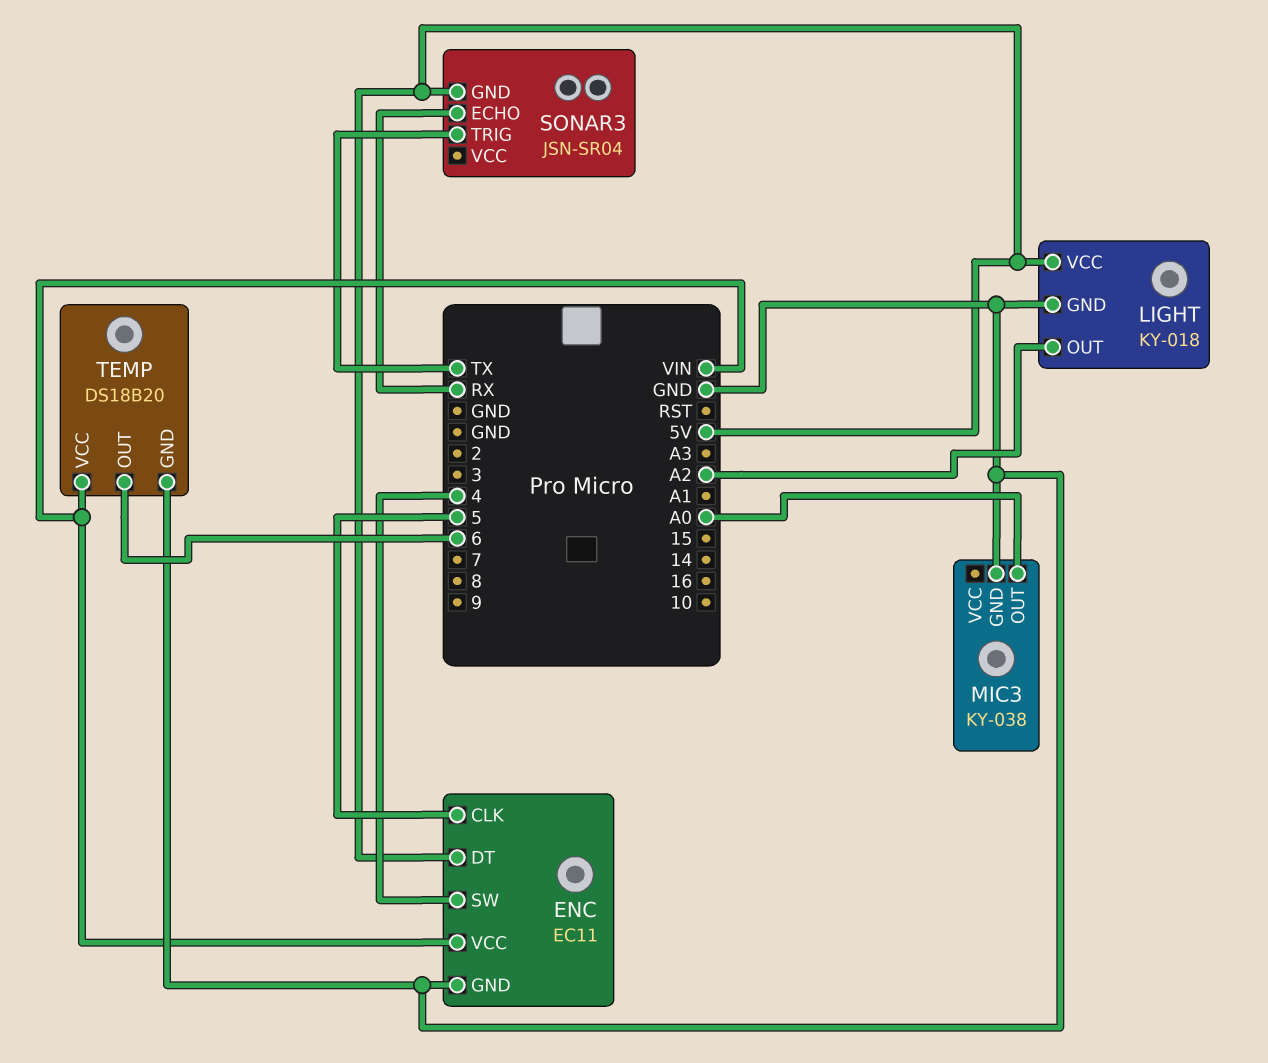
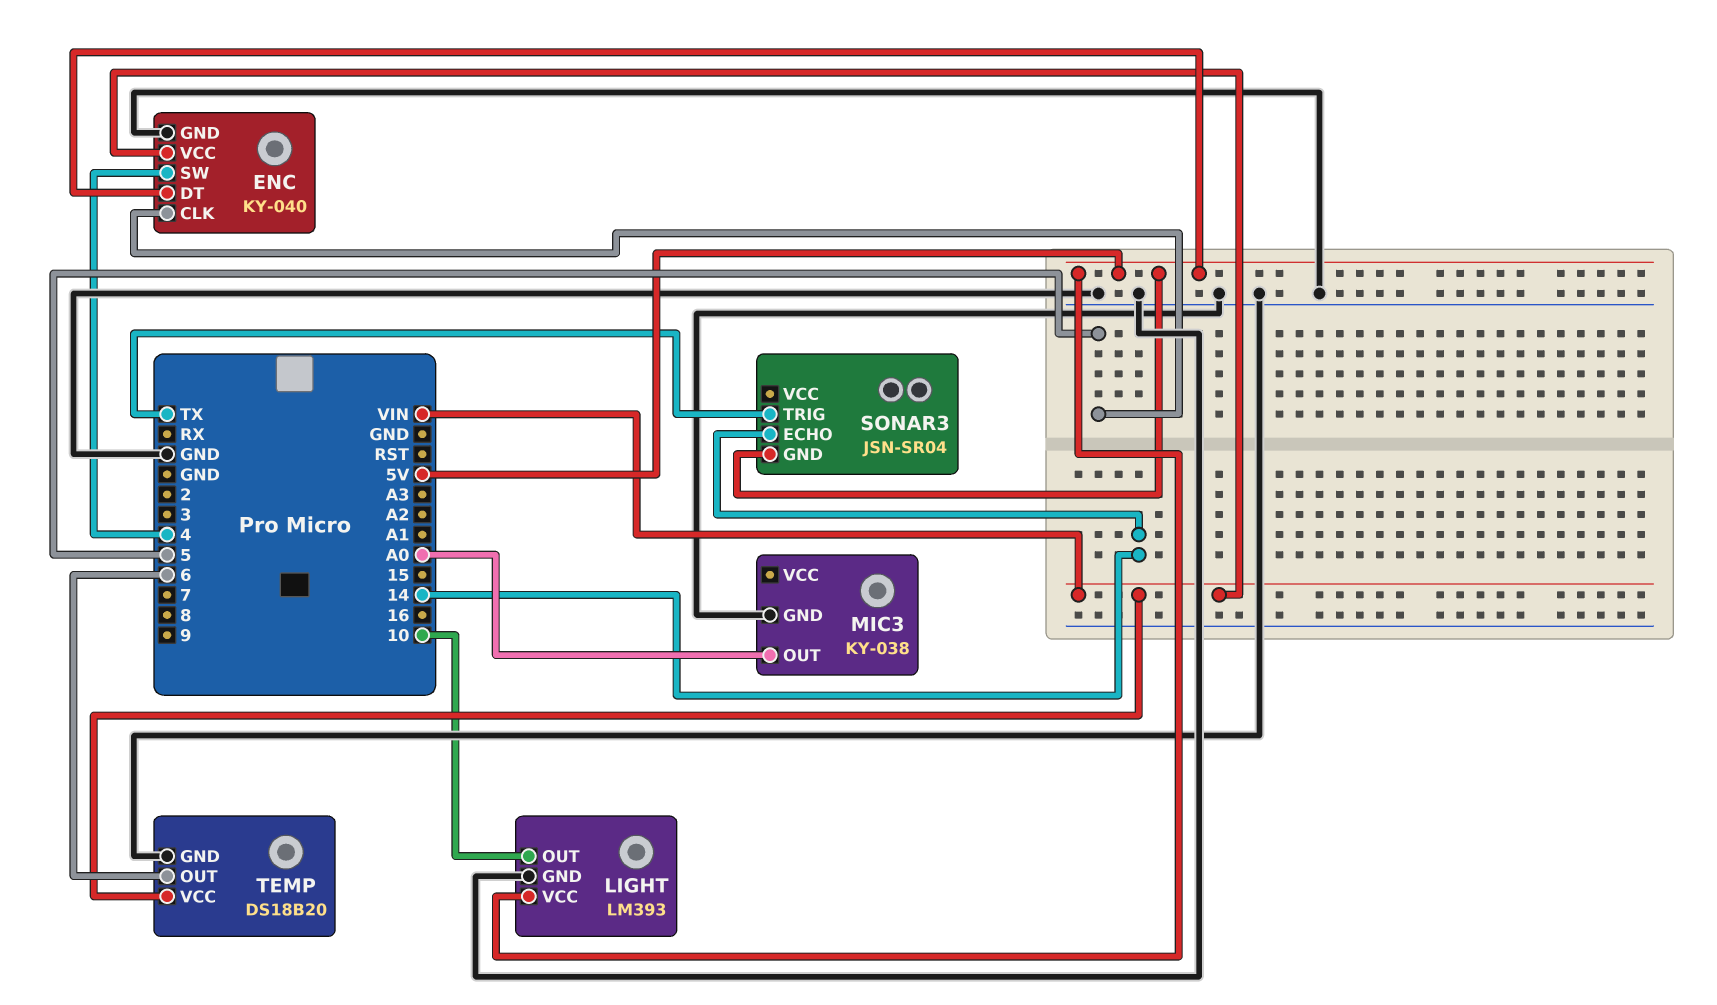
ENC: EC11 -> KY-040
LIGHT: KY-018 -> LM393
LIGHT pin OUT: A2 -> 10
SONAR3 pin ECHO: RX -> 14

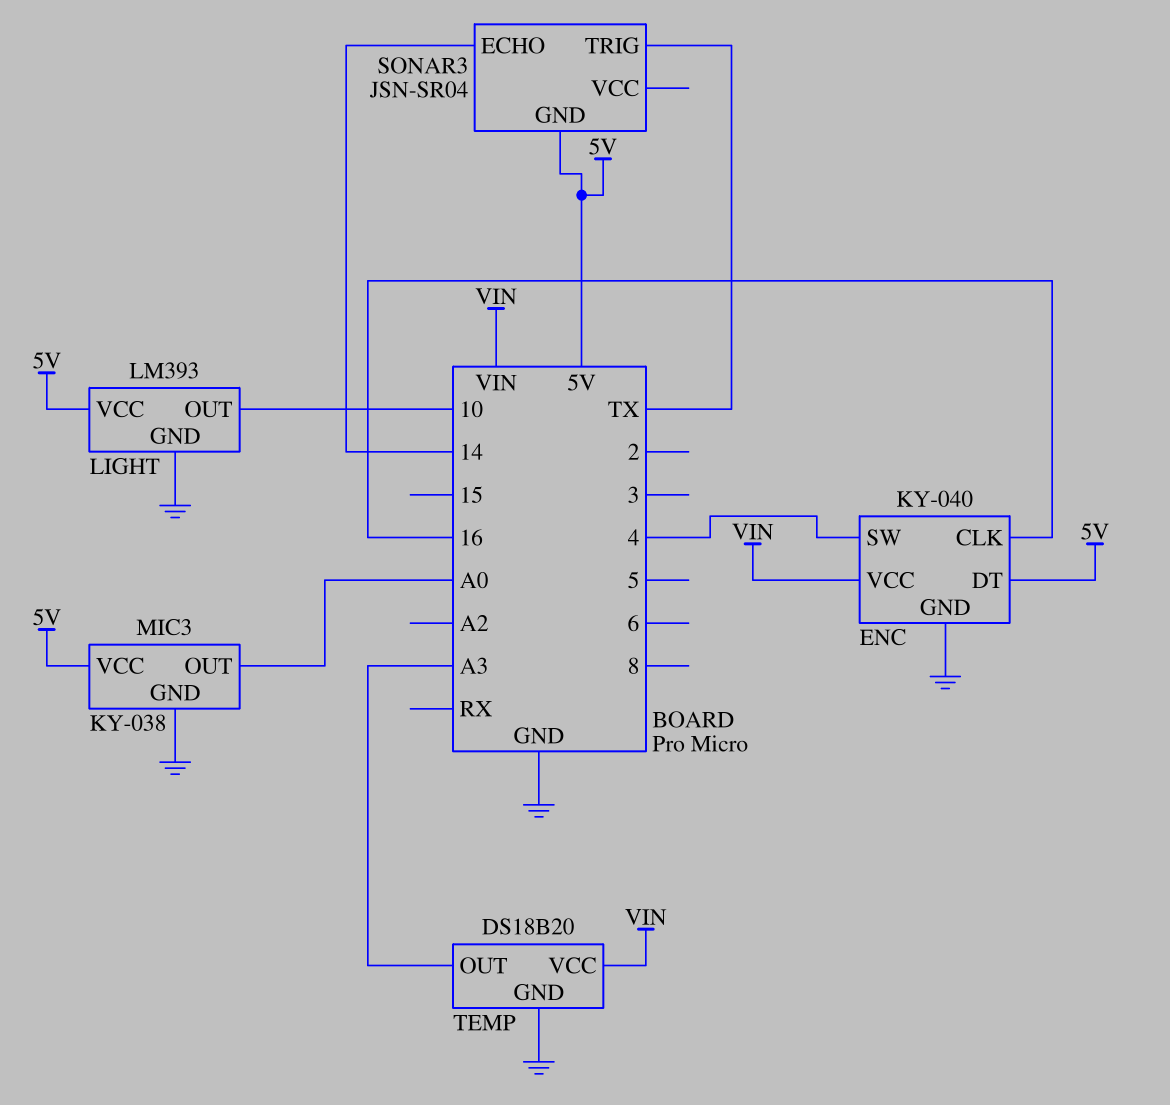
ENC pin CLK: 5 -> 16
MIC3 pin VCC: none -> 5V
TEMP pin OUT: 6 -> A3

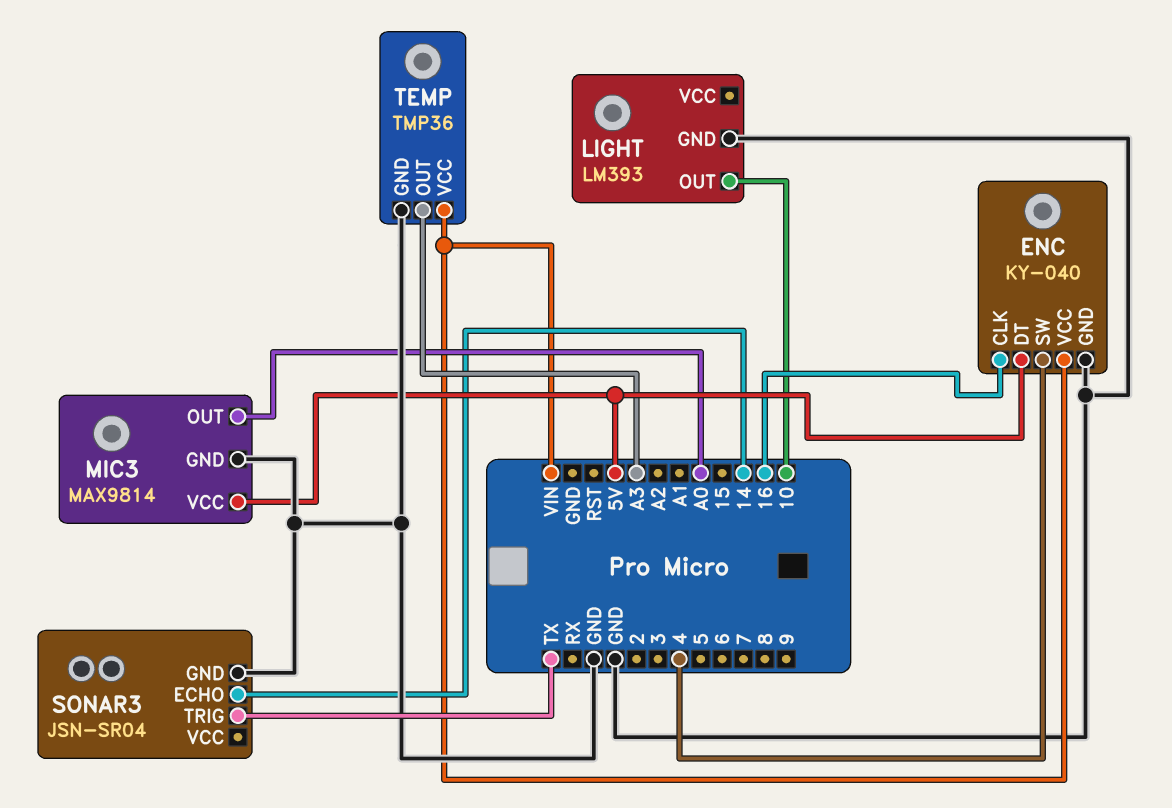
LIGHT pin VCC: 5V -> none
MIC3: KY-038 -> MAX9814
SONAR3 pin GND: 5V -> GND
TEMP: DS18B20 -> TMP36

